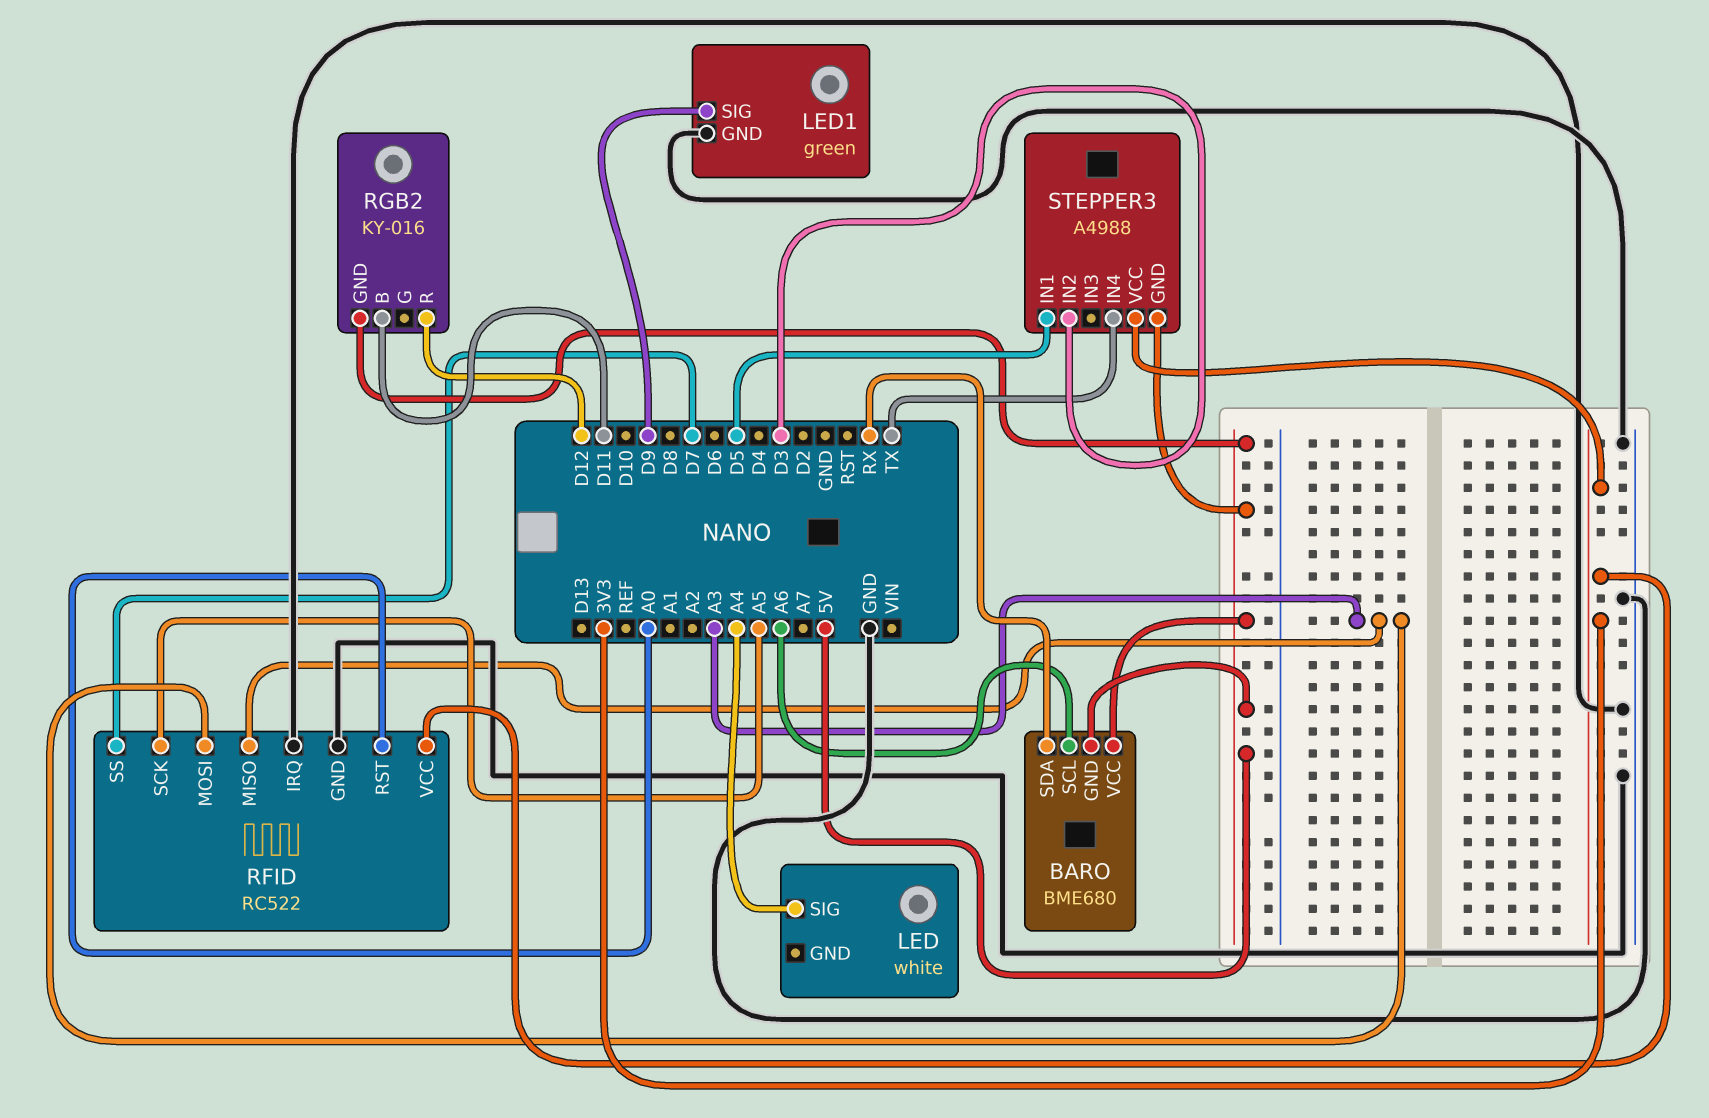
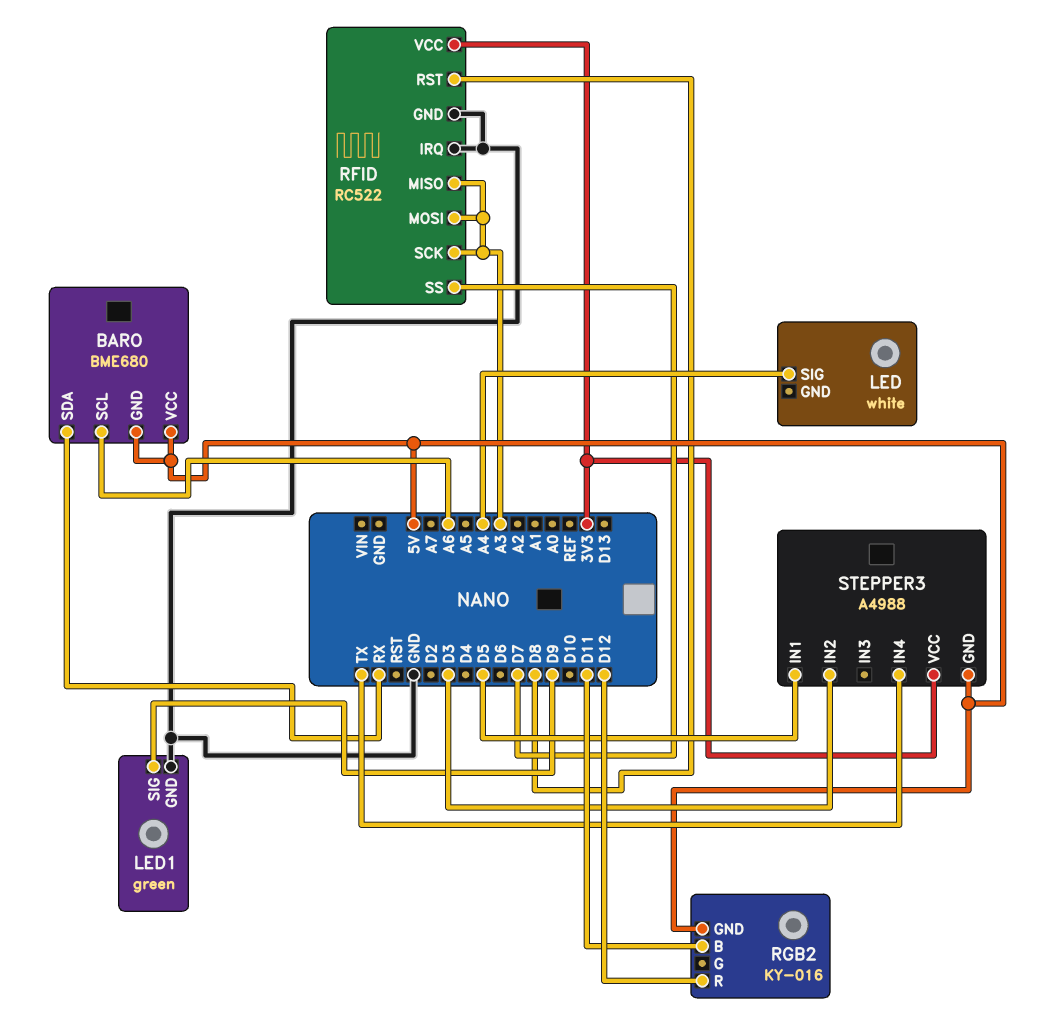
RFID pin RST: A0 -> D8
RFID pin SCK: A5 -> A3

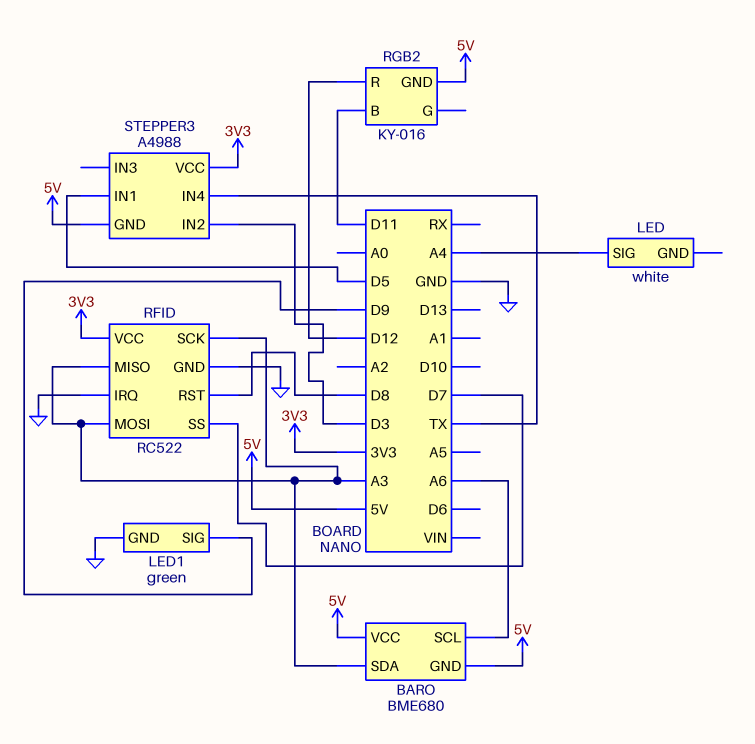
BARO pin SDA: RX -> A3

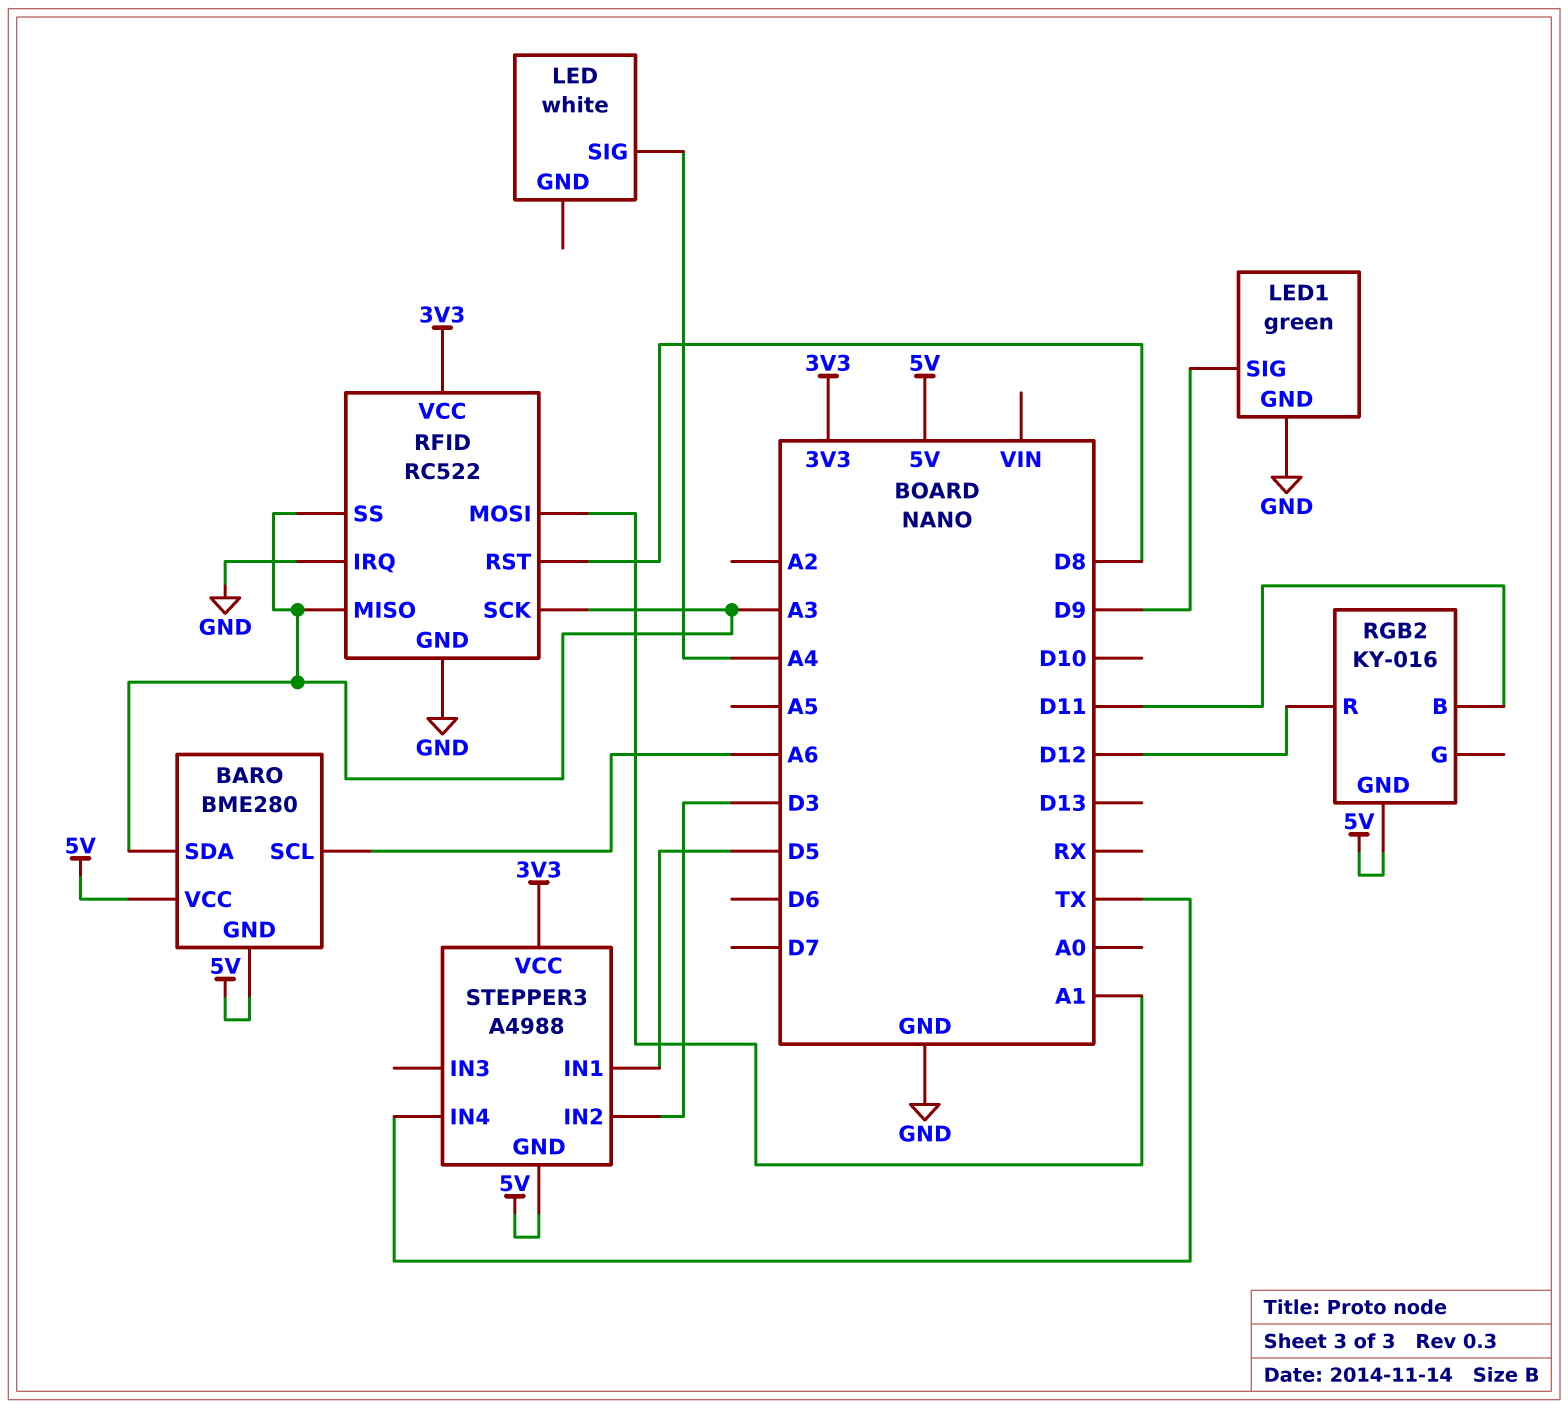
BARO: BME680 -> BME280
RFID pin MOSI: A3 -> A1
RFID pin SS: D7 -> A3

